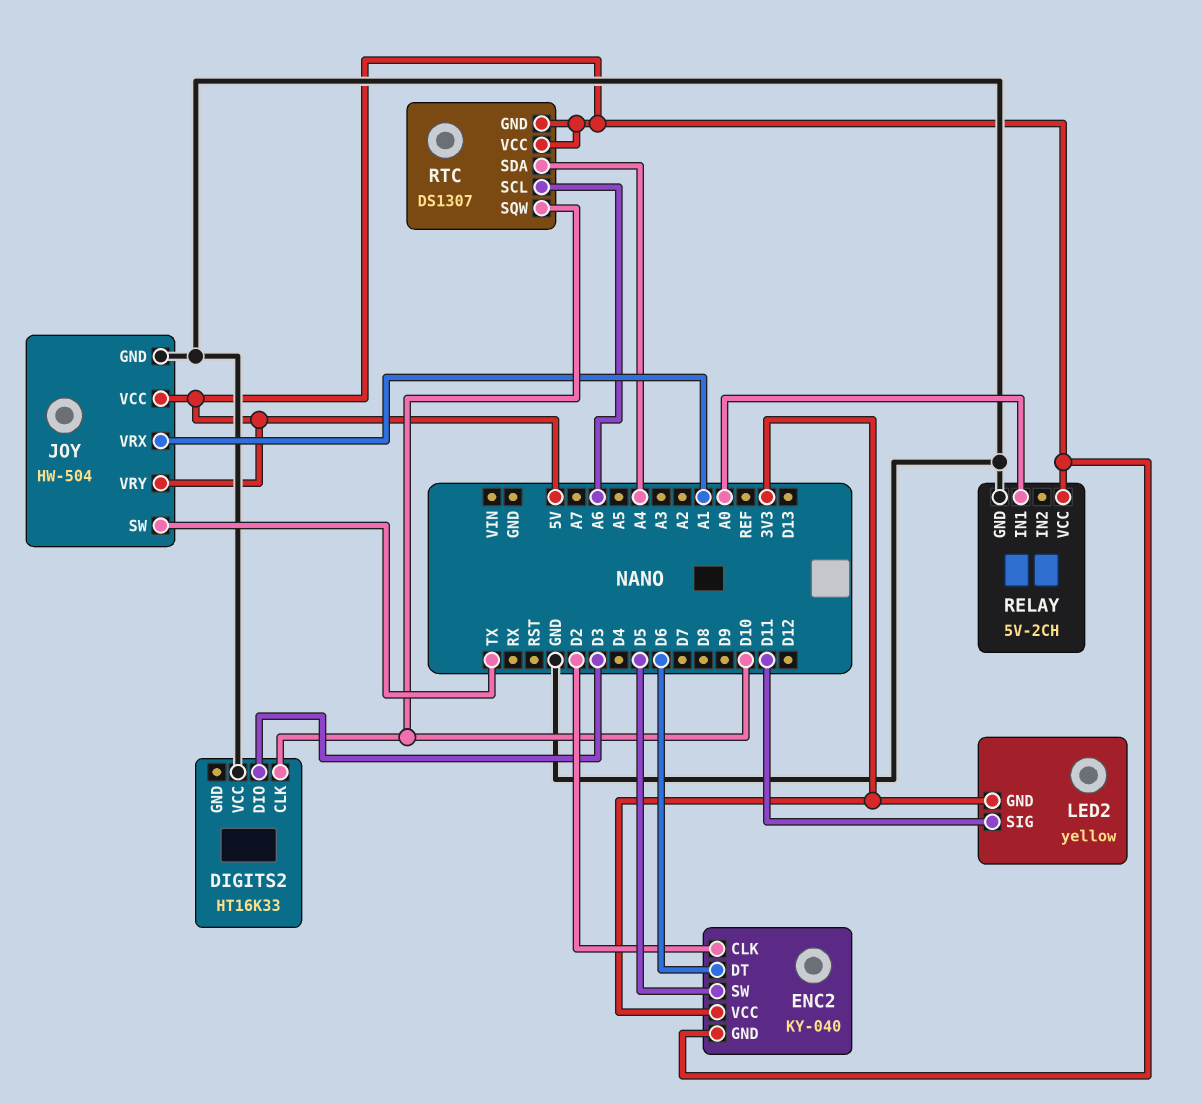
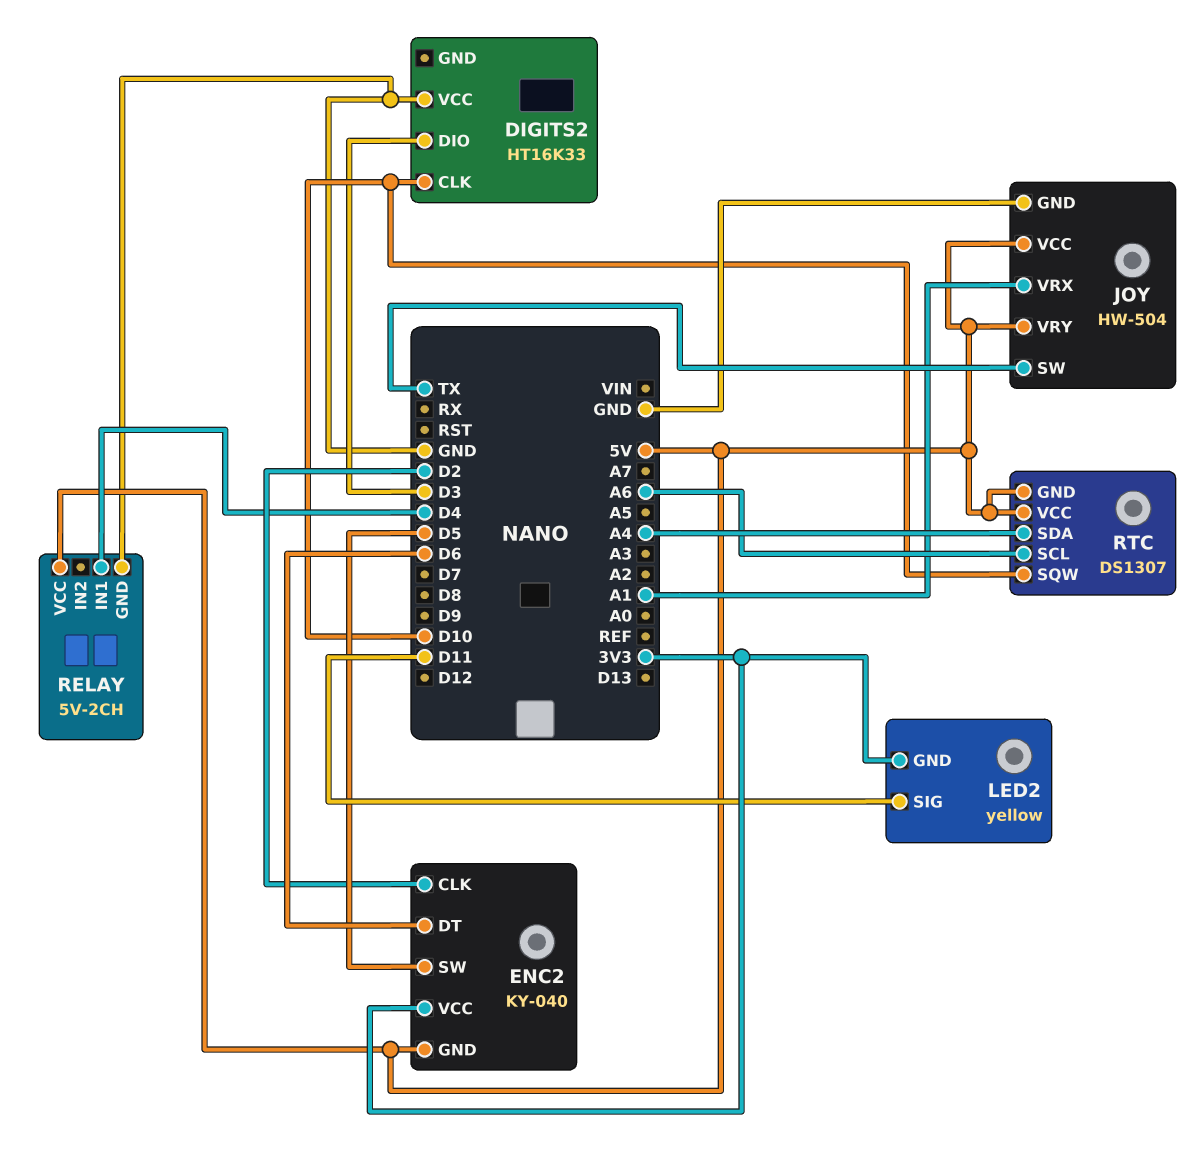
RELAY pin IN1: A0 -> D4

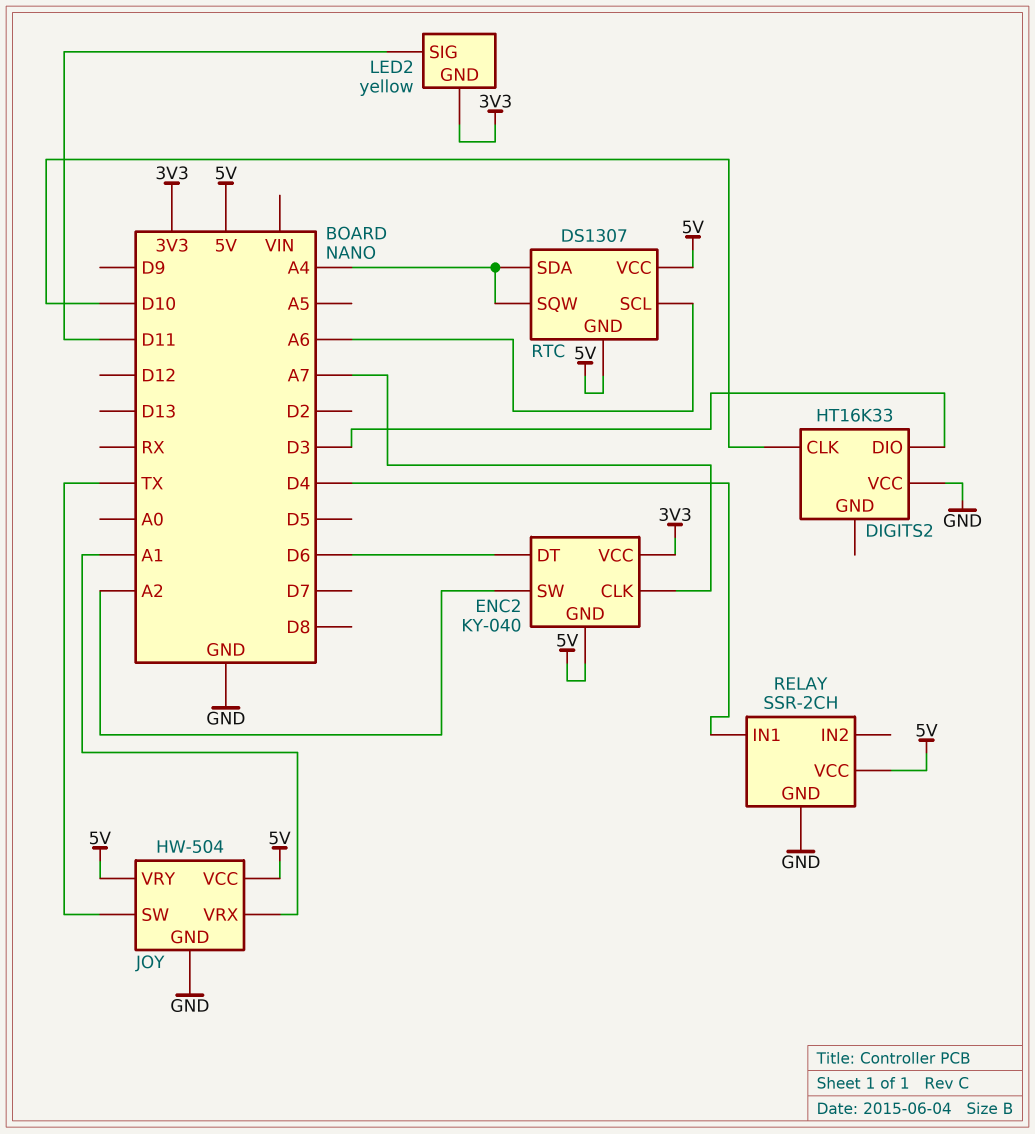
ENC2 pin CLK: D2 -> A7
ENC2 pin SW: D5 -> A2
RELAY: 5V-2CH -> SSR-2CH
RTC pin SQW: D10 -> A4

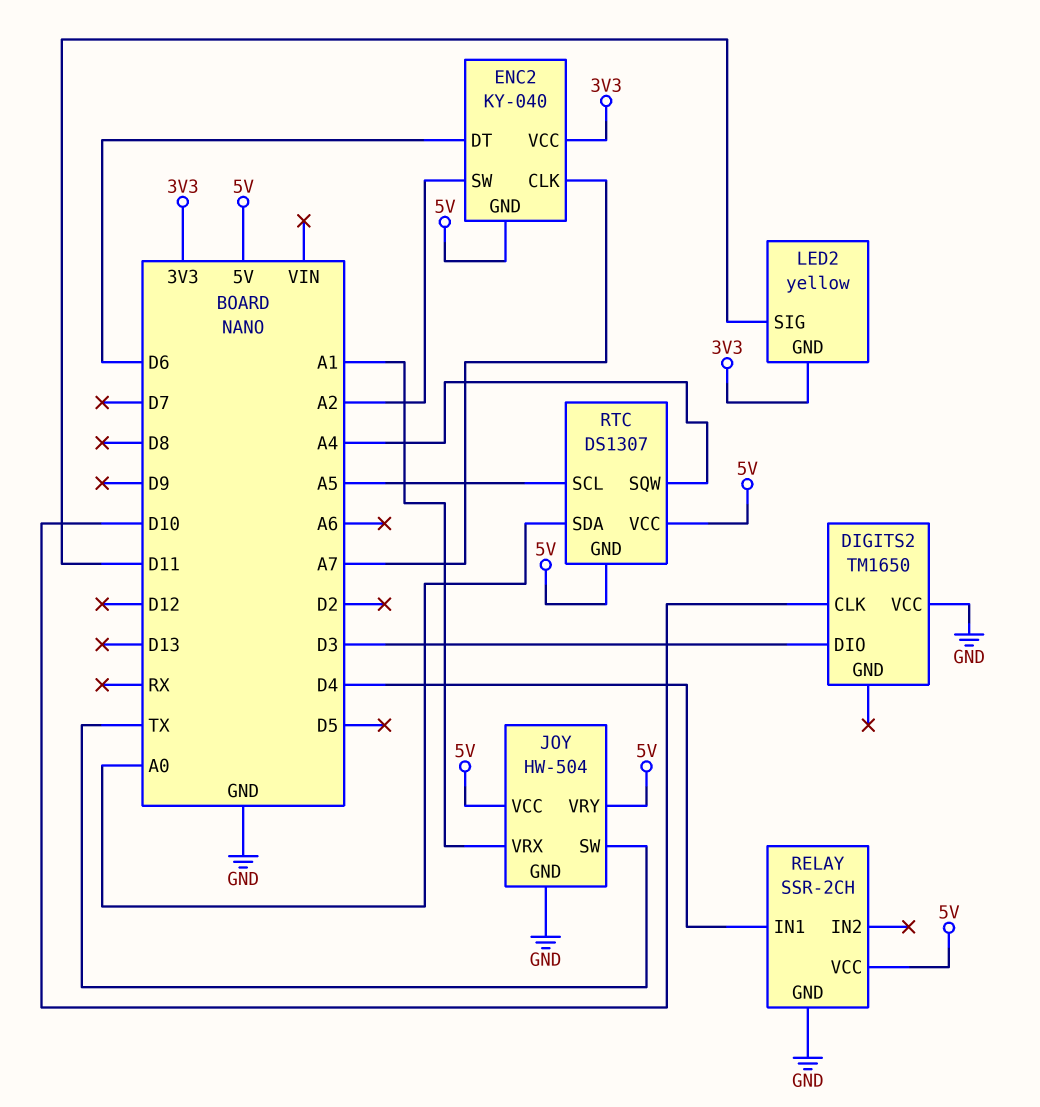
DIGITS2: HT16K33 -> TM1650
RTC pin SCL: A6 -> A5
RTC pin SDA: A4 -> A0

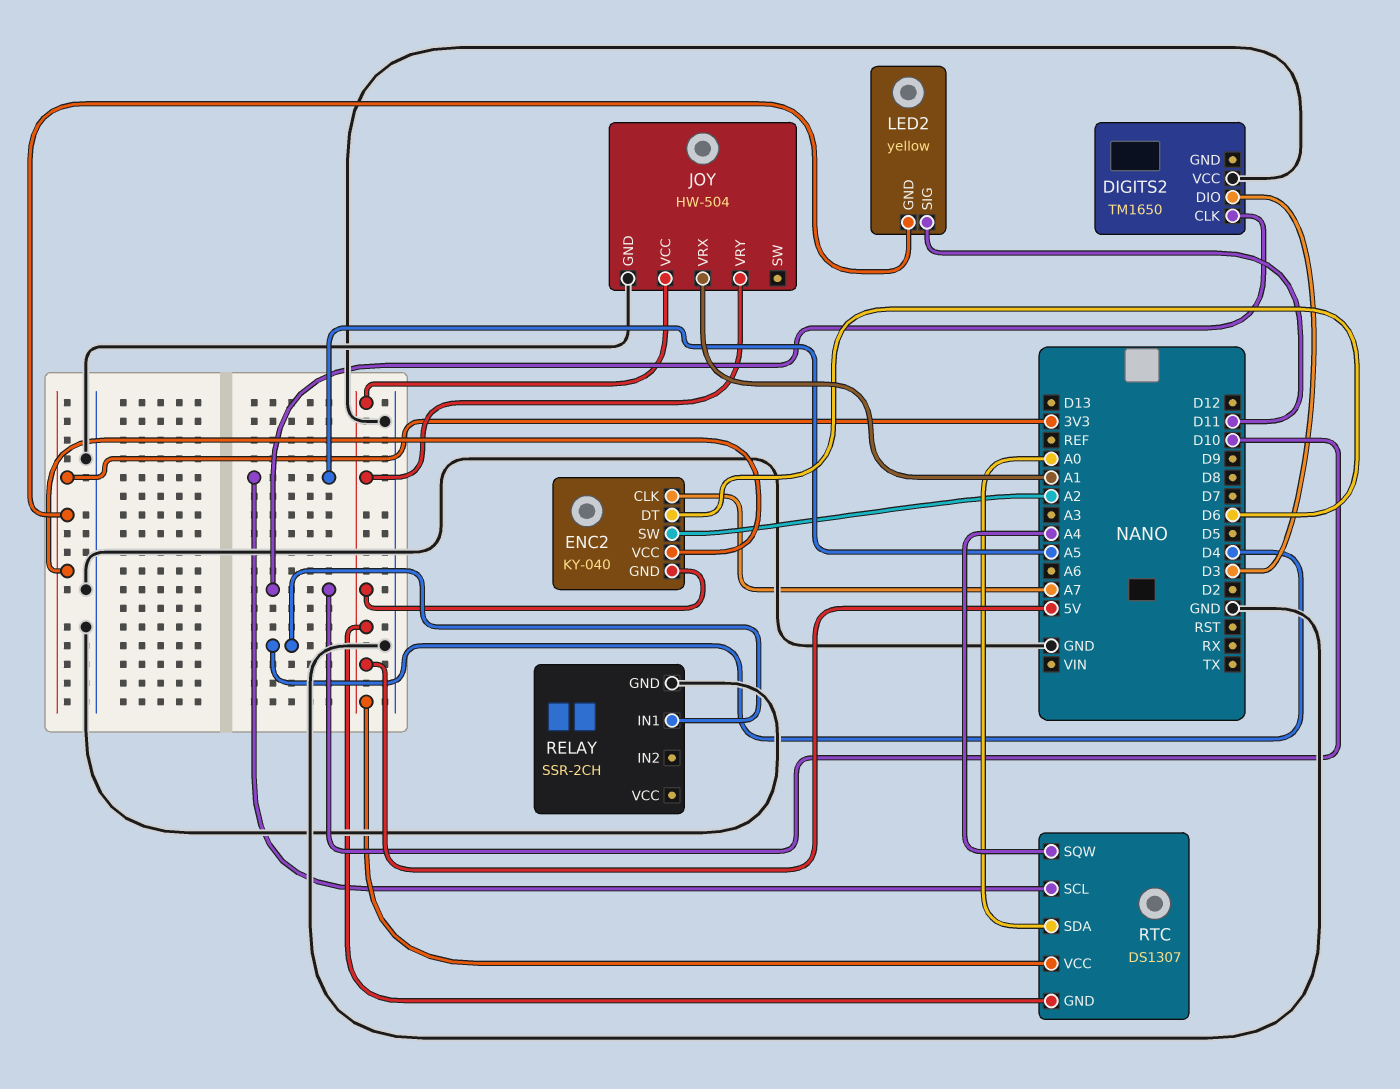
JOY pin SW: TX -> none
RELAY pin VCC: 5V -> none

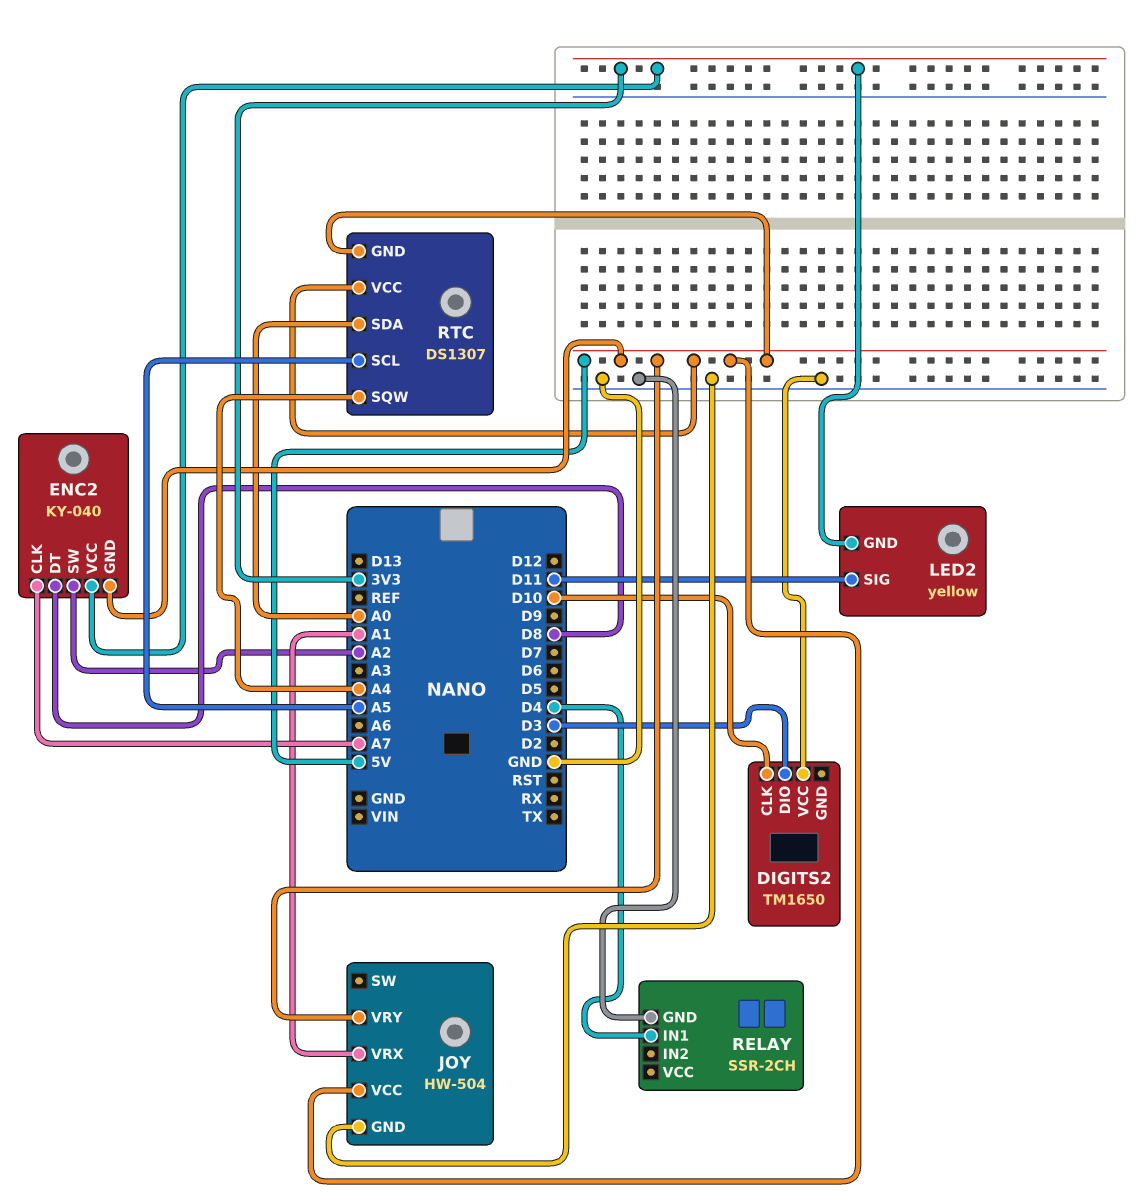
ENC2 pin DT: D6 -> D8

